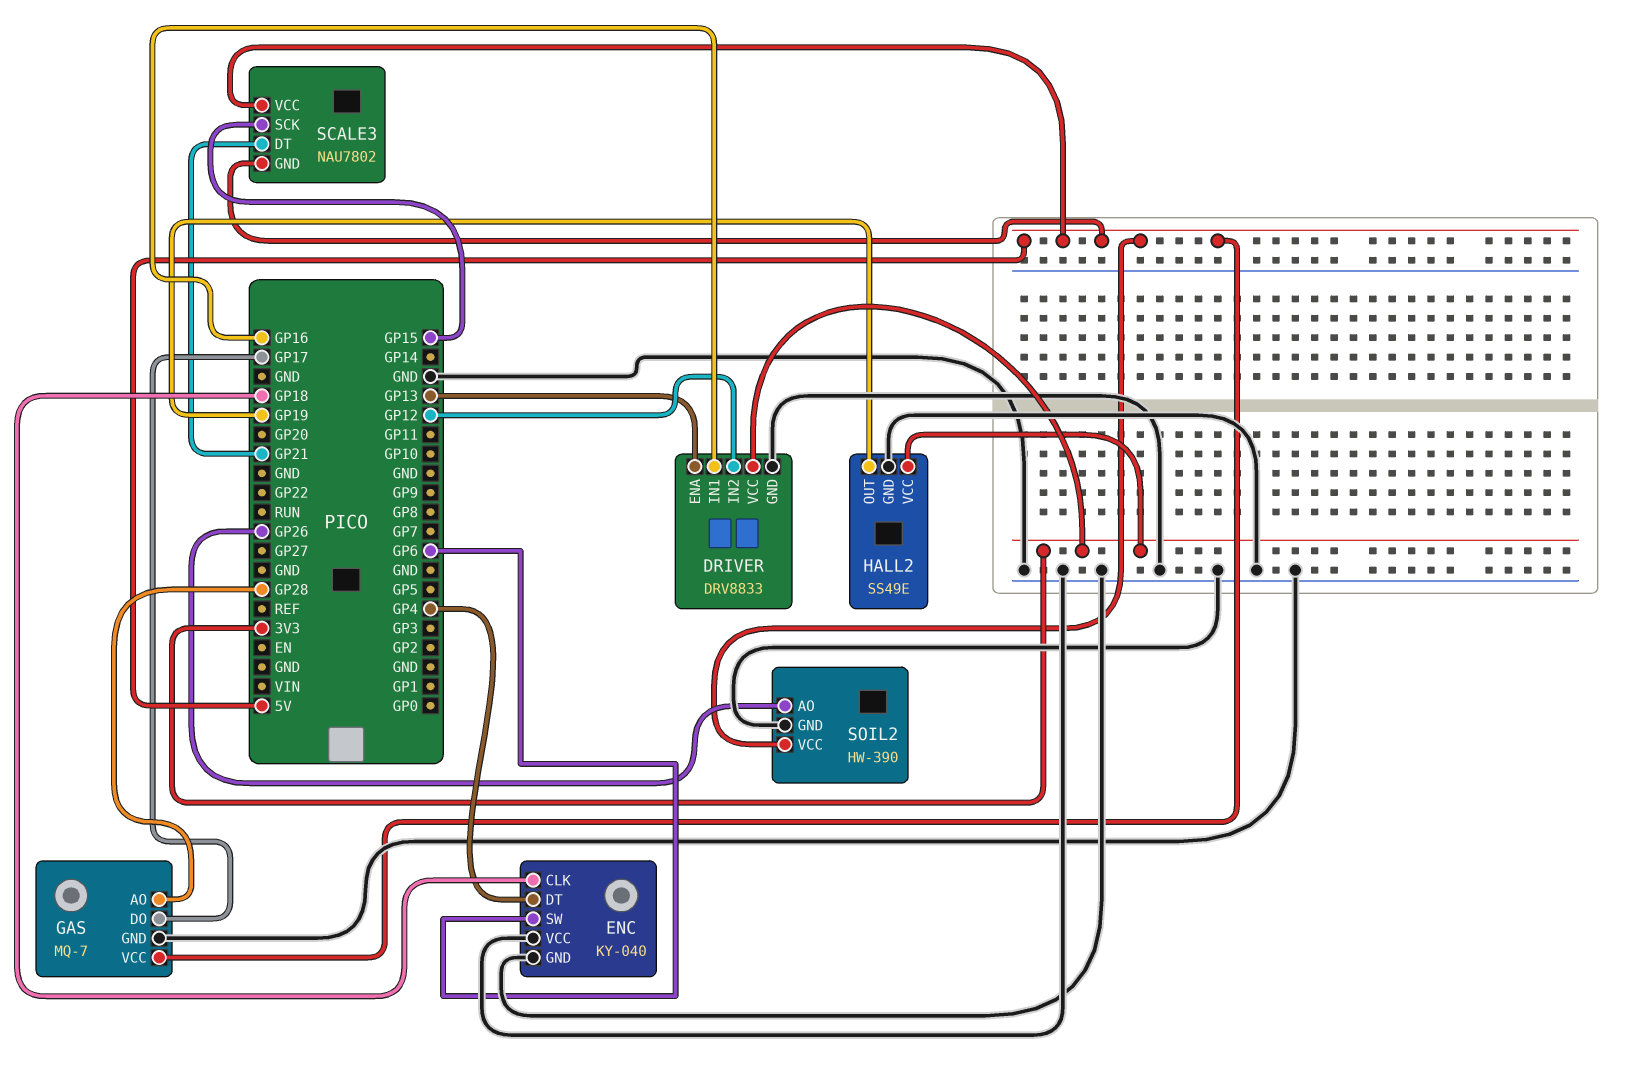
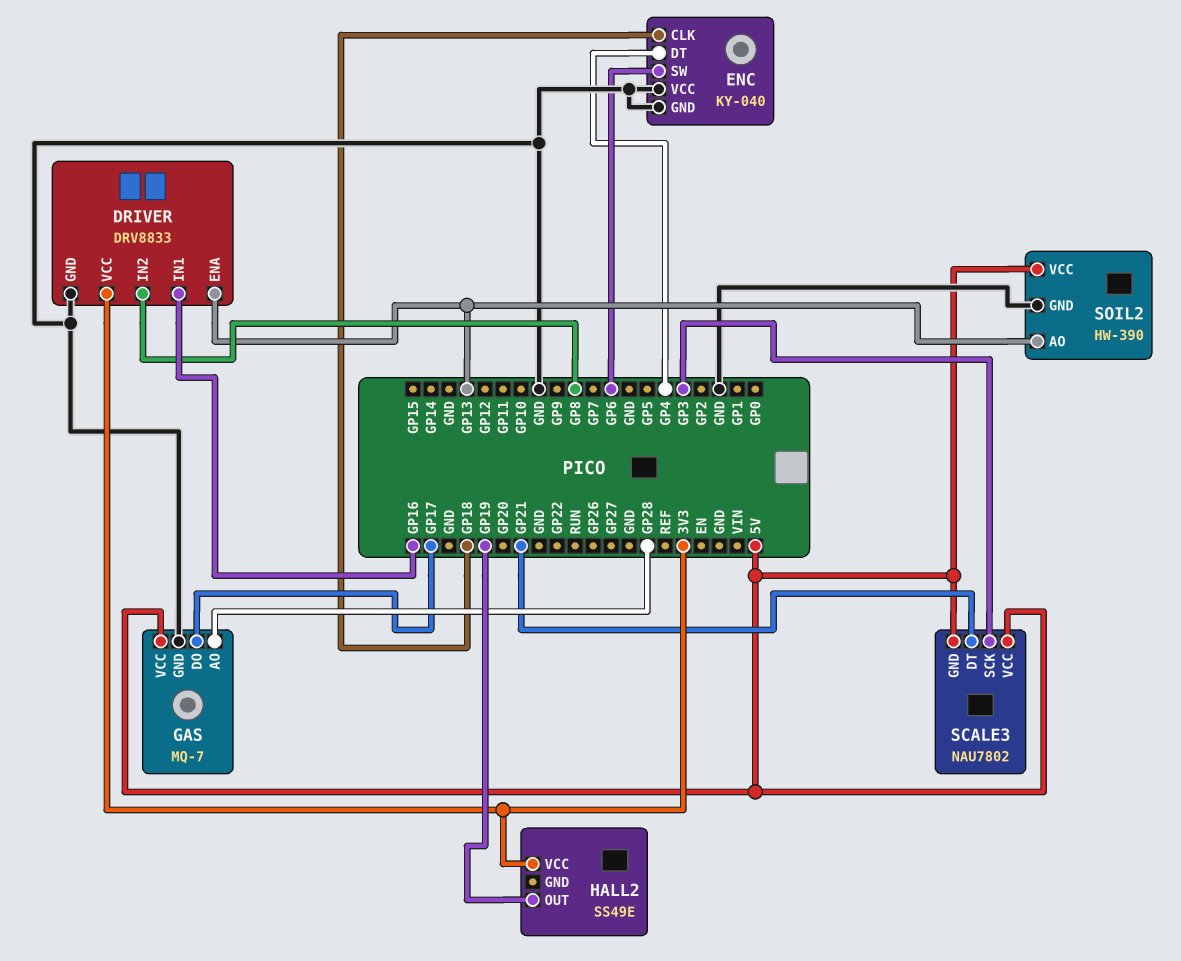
DRIVER pin IN2: GP12 -> GP8
HALL2 pin GND: GND -> none
SCALE3 pin SCK: GP15 -> GP3
SOIL2 pin AO: GP26 -> GP13

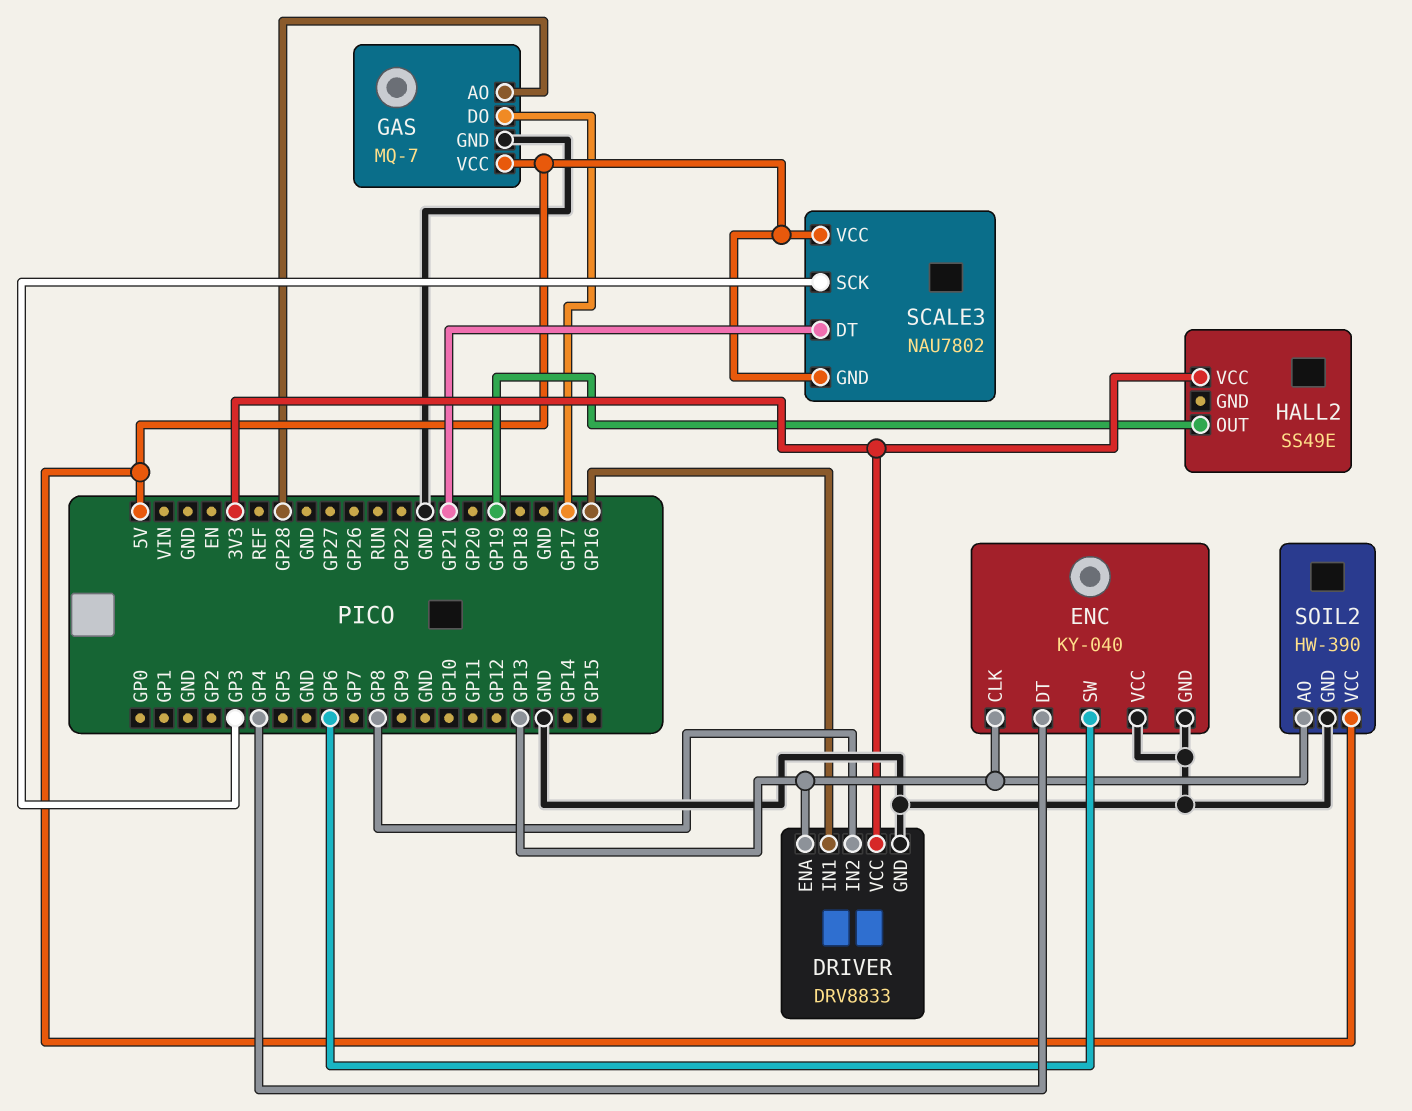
ENC pin CLK: GP18 -> GP13

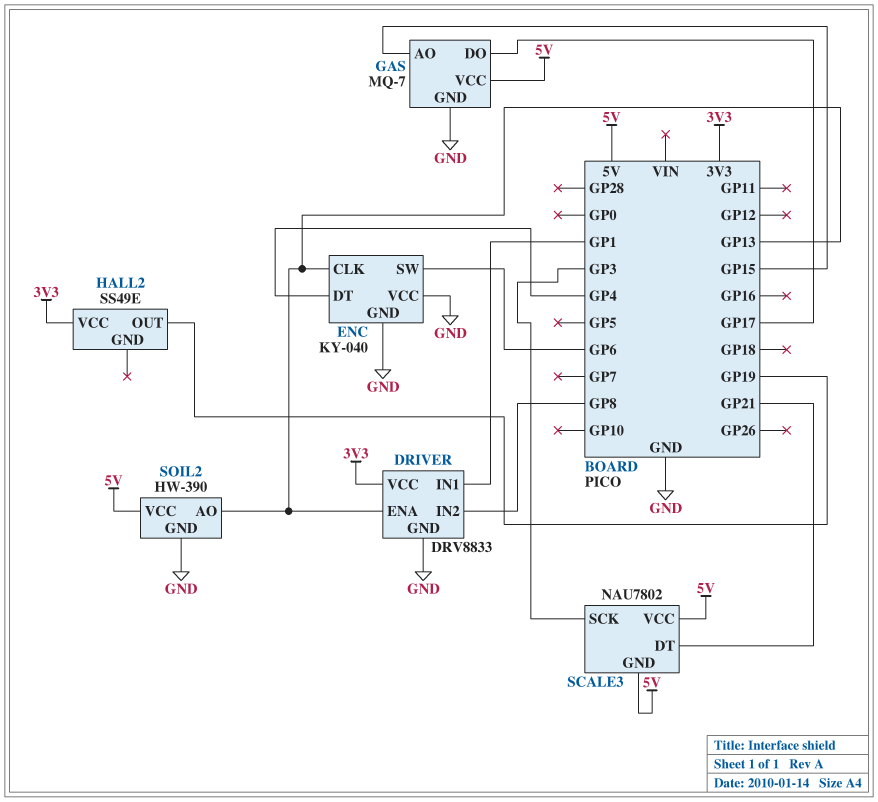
DRIVER pin IN1: GP16 -> GP1
GAS pin AO: GP28 -> GP15

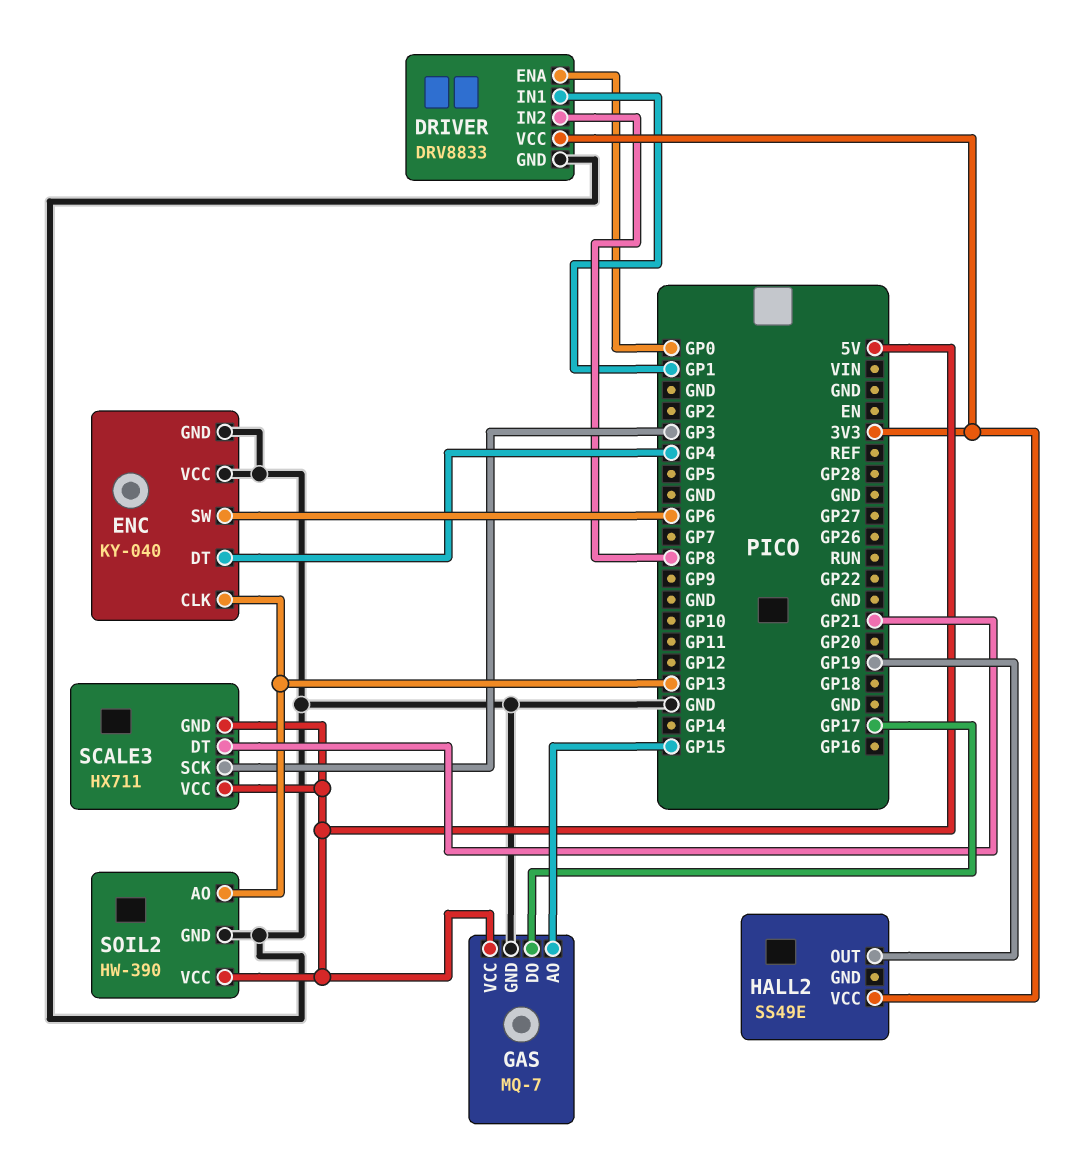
DRIVER pin ENA: GP13 -> GP0
SCALE3: NAU7802 -> HX711

